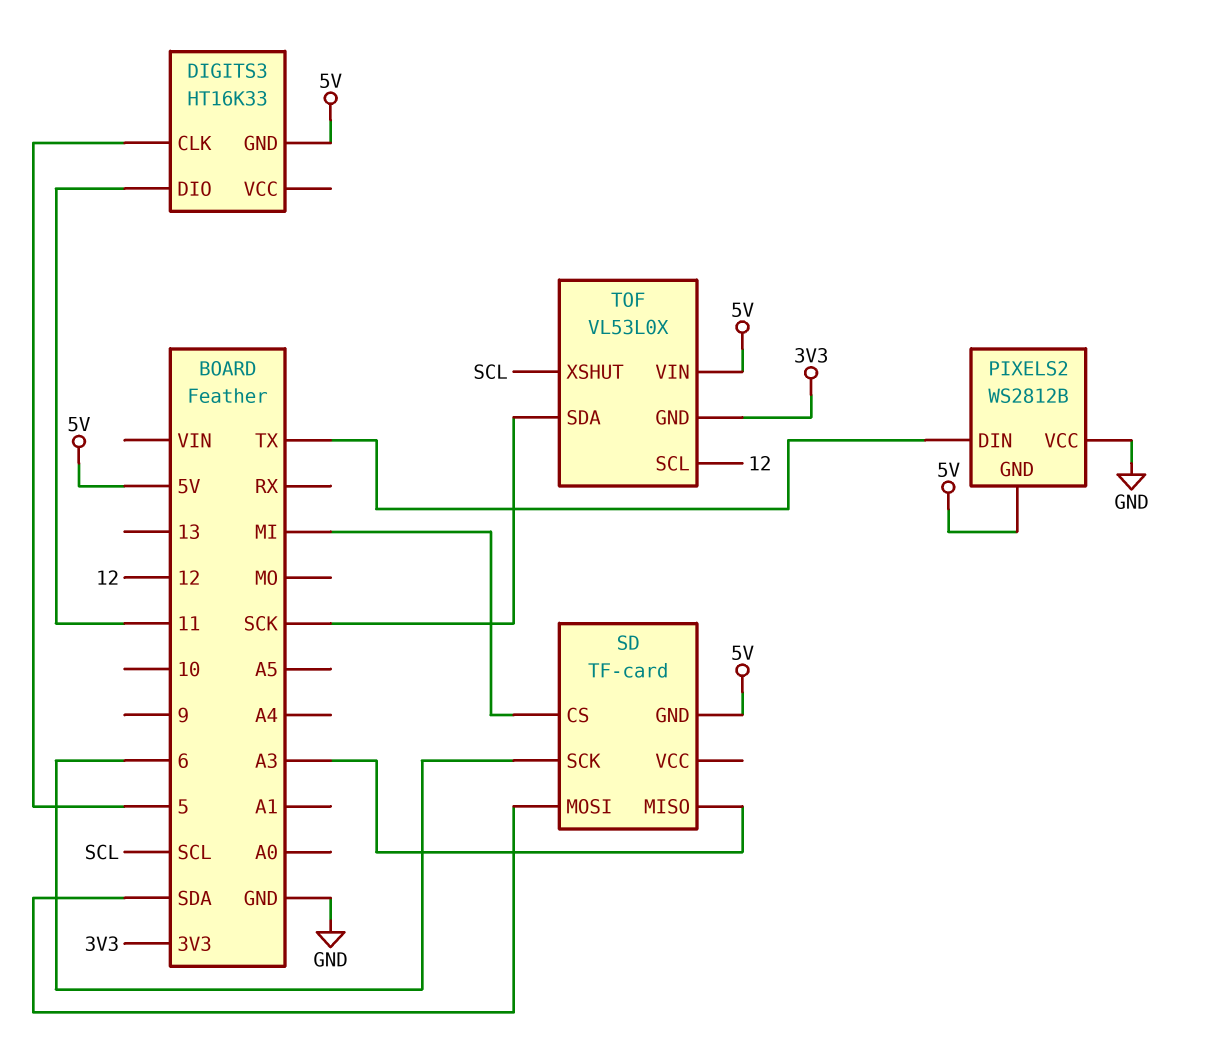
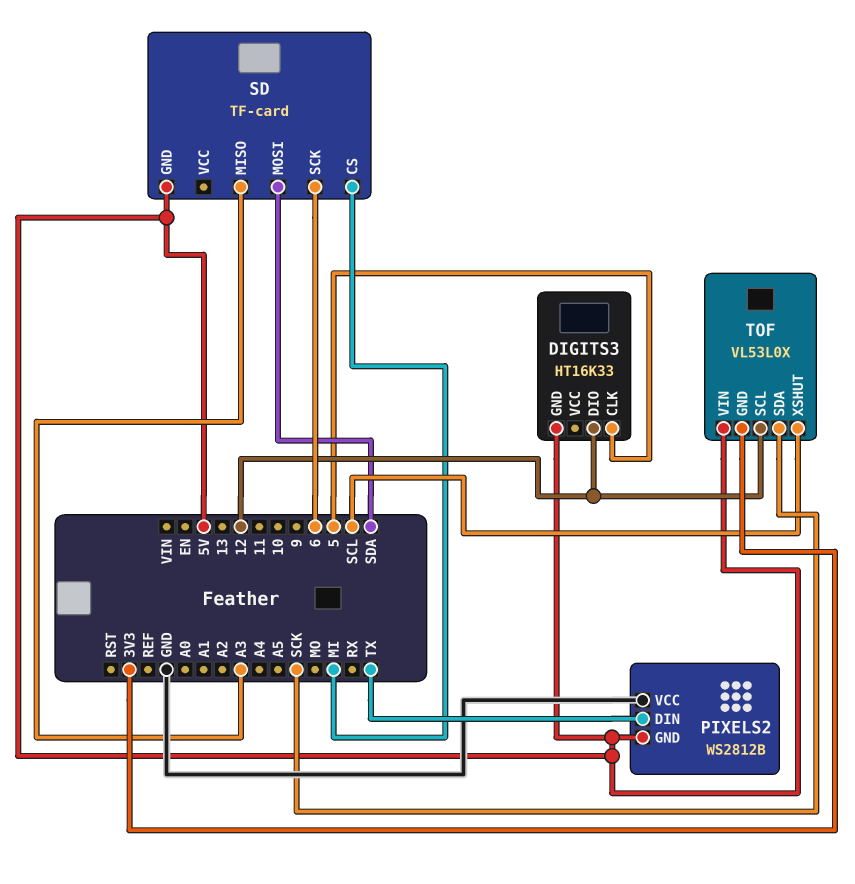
DIGITS3 pin DIO: 11 -> 12

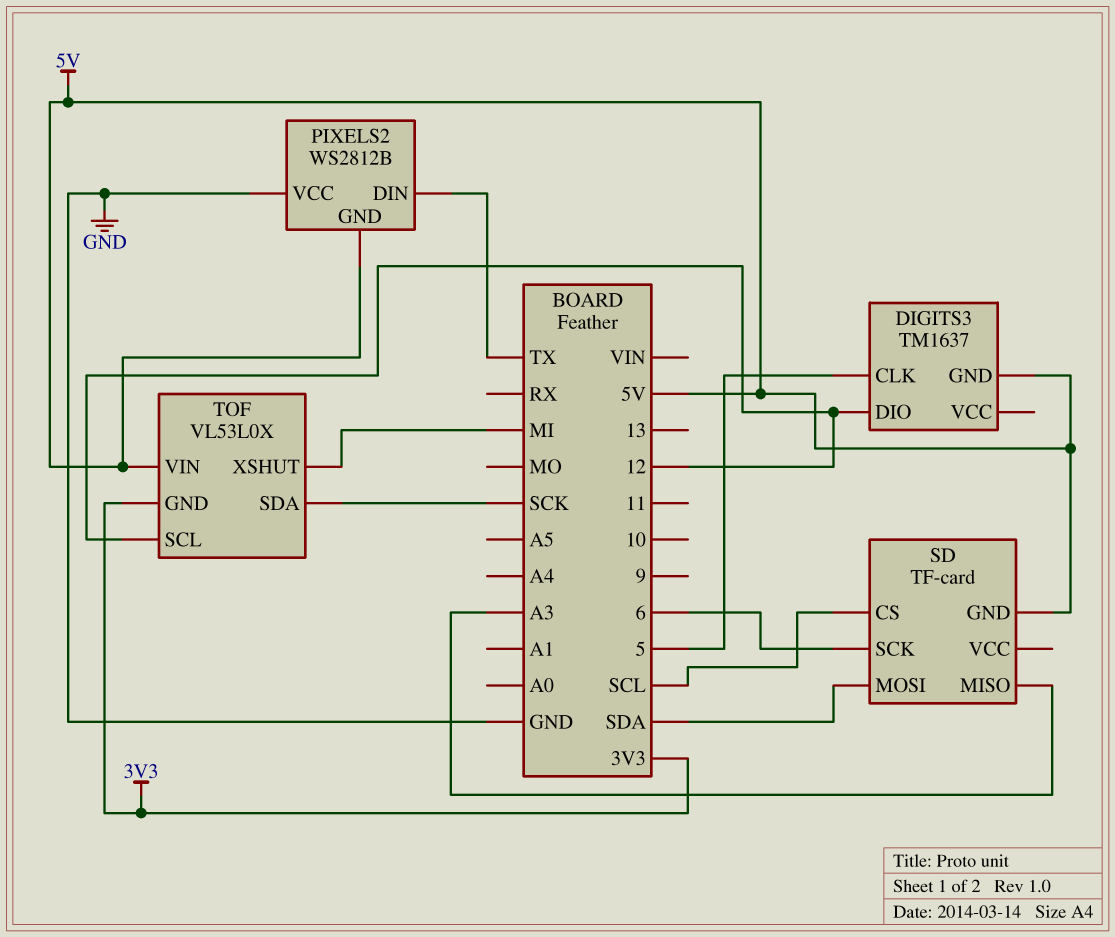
DIGITS3: HT16K33 -> TM1637
SD pin CS: MI -> SCL
TOF pin XSHUT: SCL -> MI

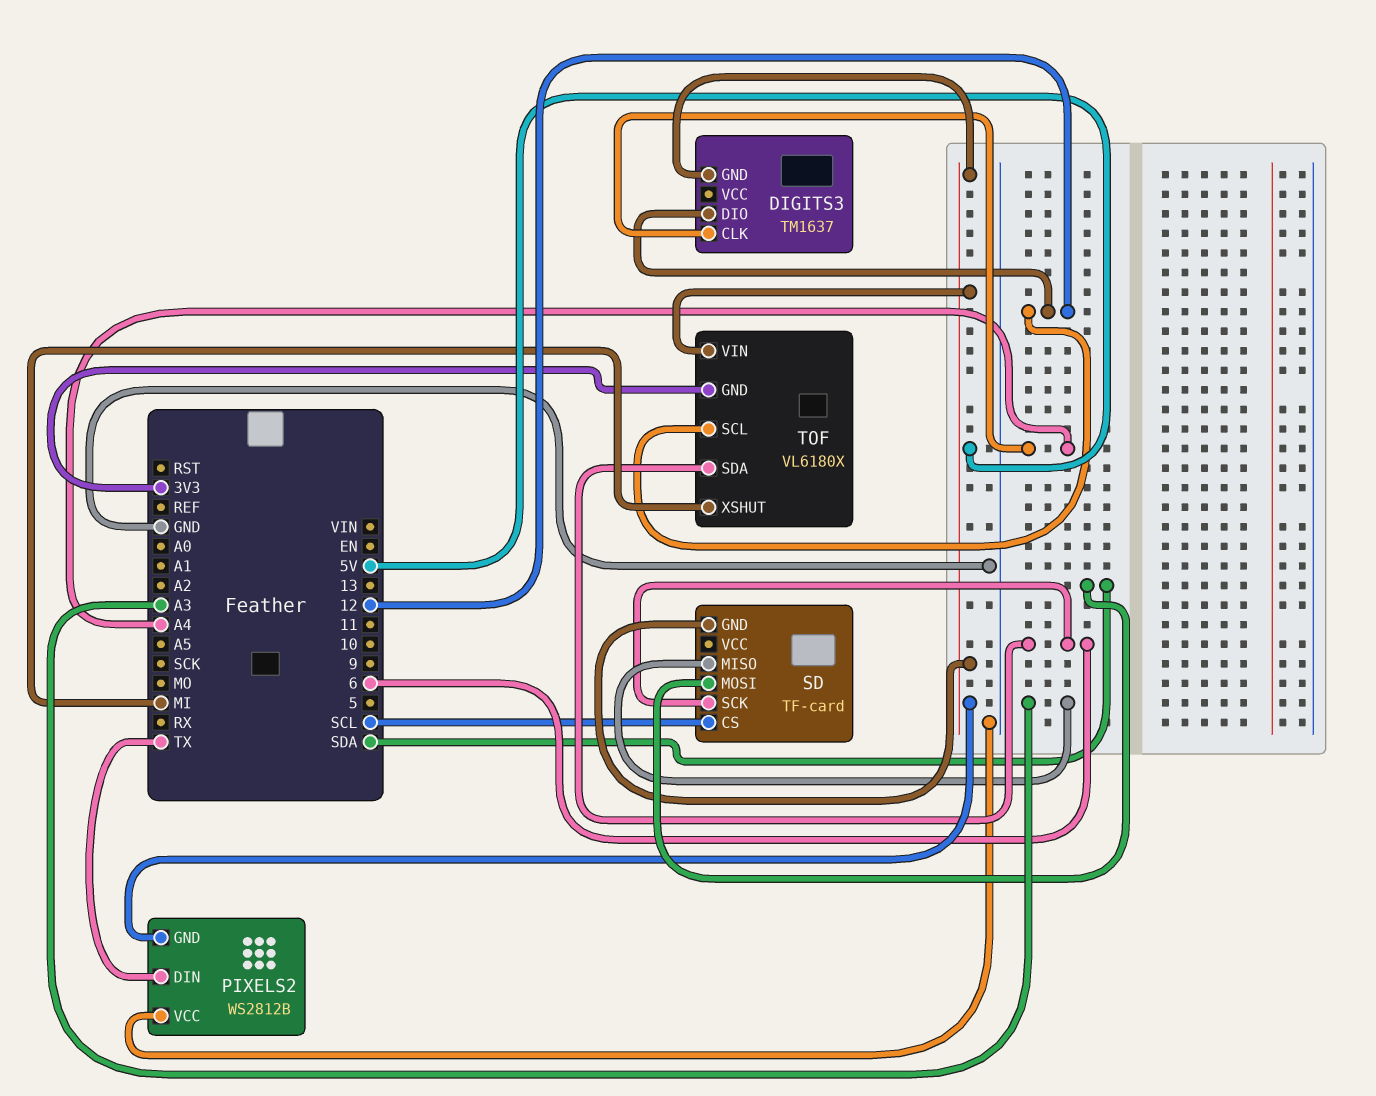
DIGITS3 pin CLK: 5 -> A4
TOF: VL53L0X -> VL6180X
TOF pin SDA: SCK -> 6

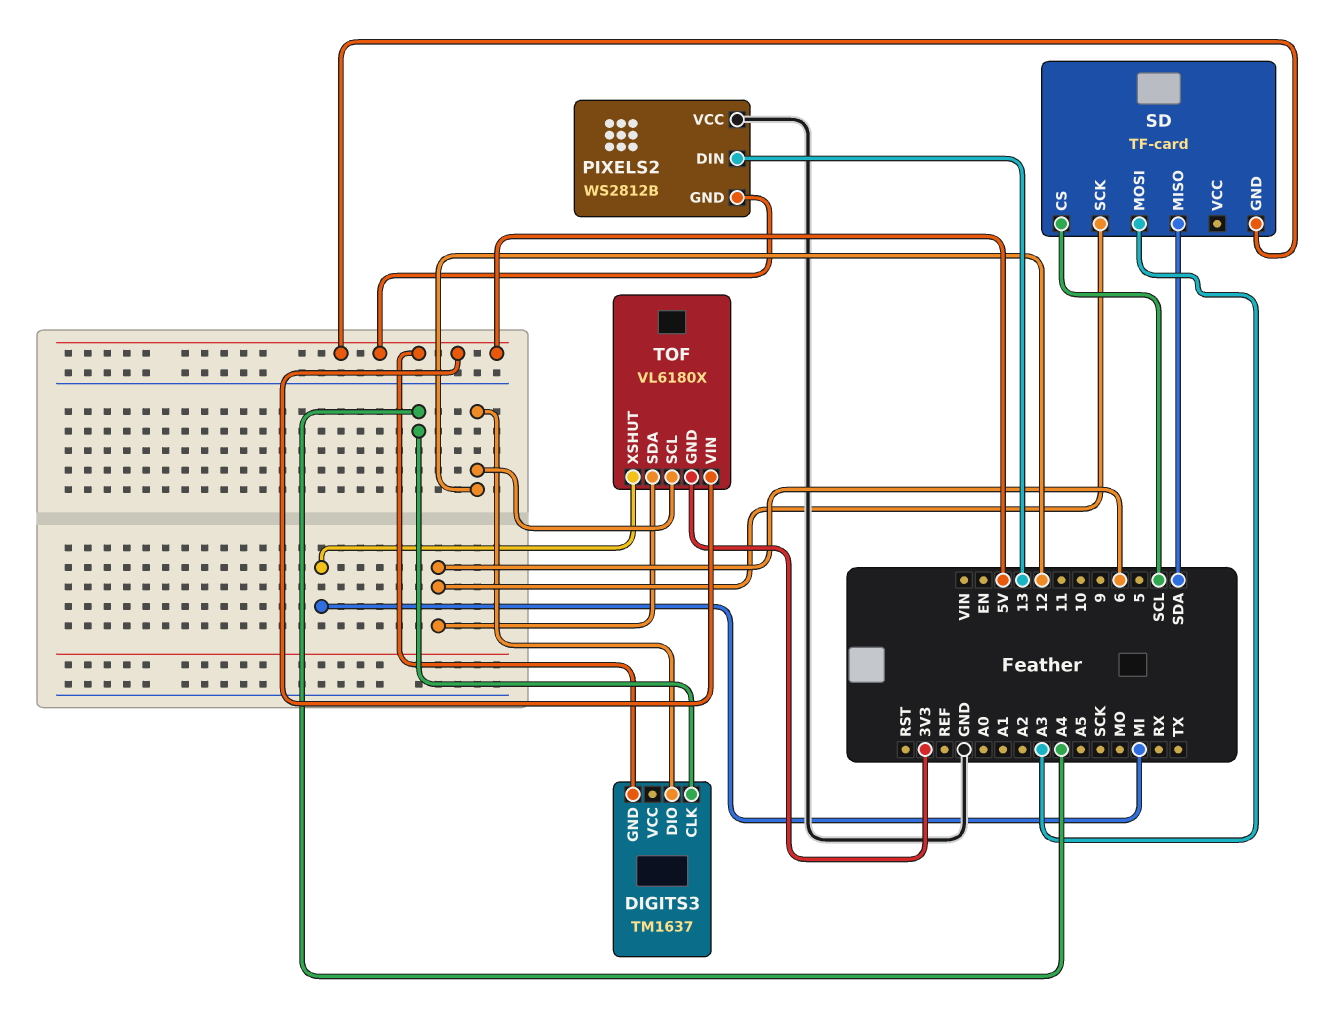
PIXELS2 pin DIN: TX -> 13
SD pin MISO: A3 -> SDA
SD pin MOSI: SDA -> A3

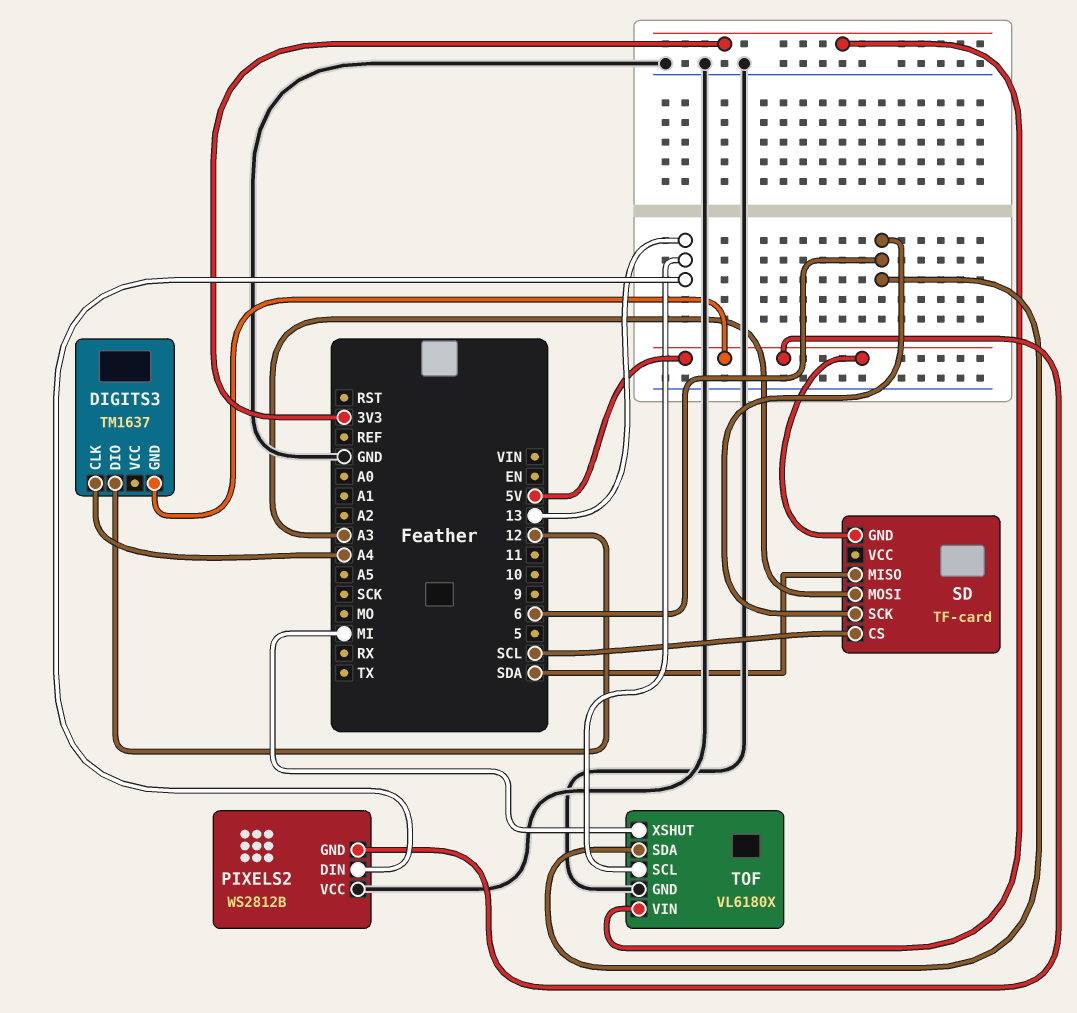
TOF pin GND: 3V3 -> GND
TOF pin SCL: 12 -> 13
TOF pin VIN: 5V -> 3V3

